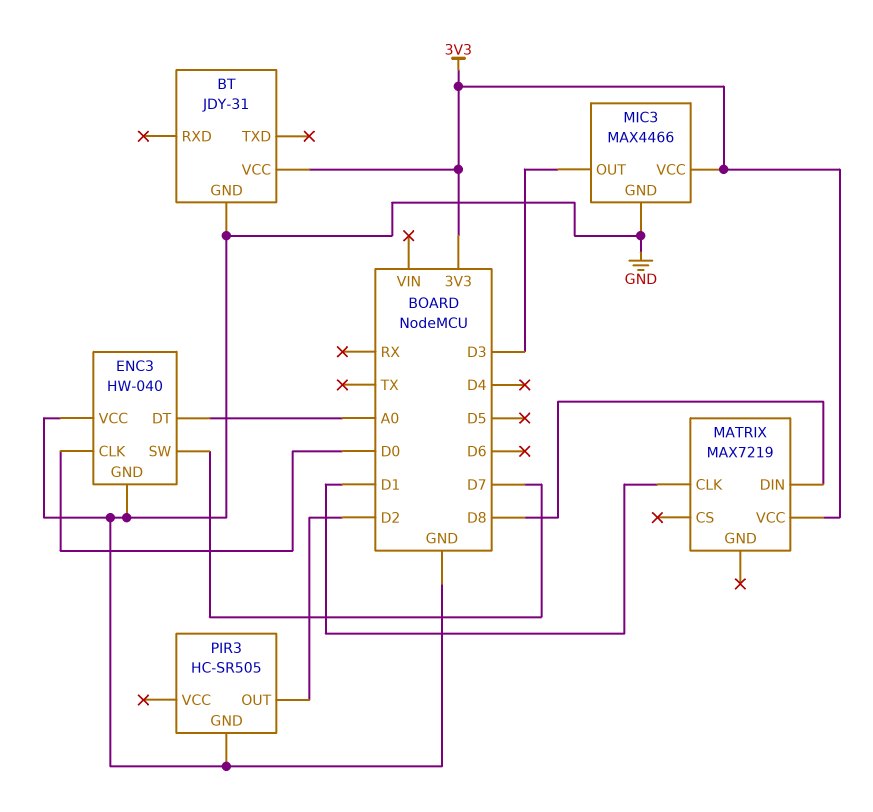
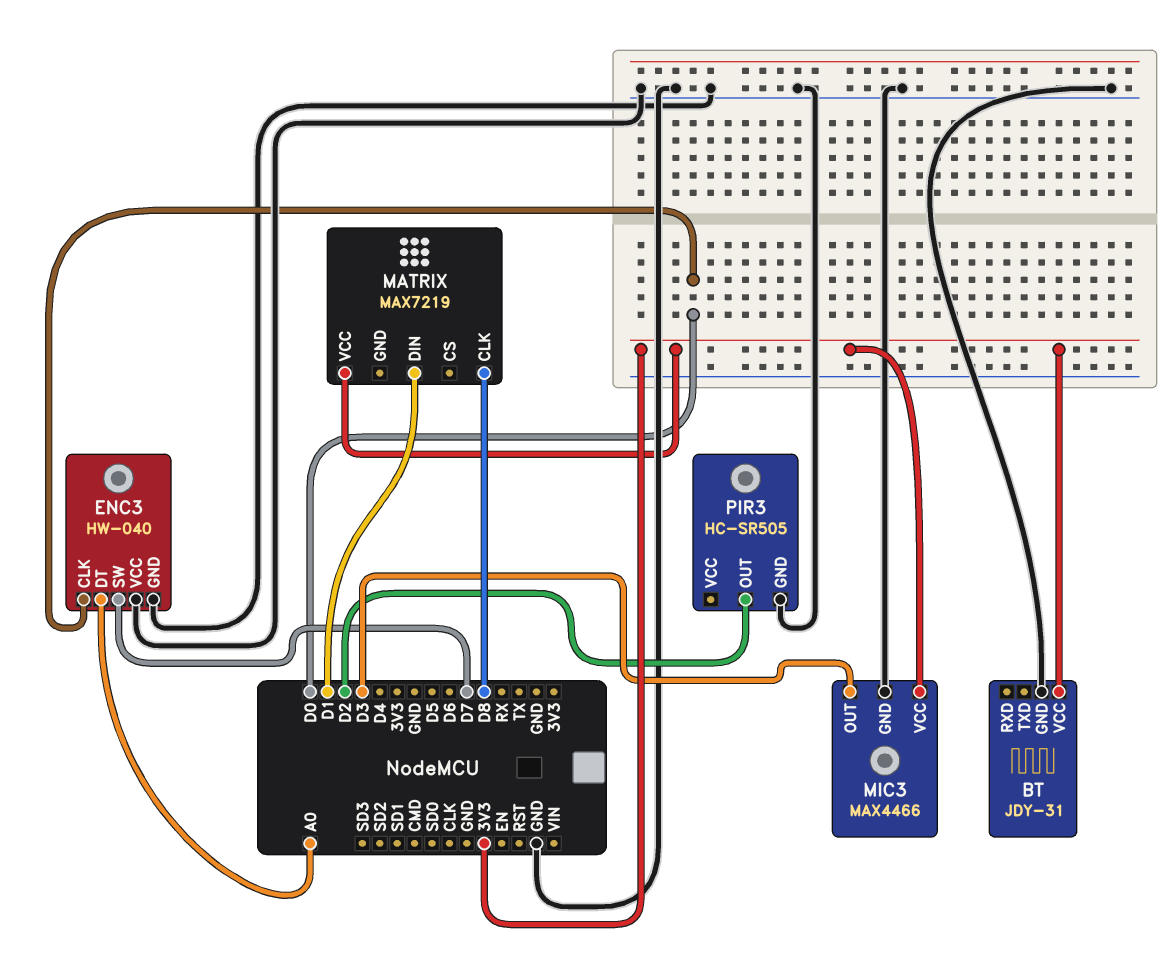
MATRIX pin CLK: D1 -> D8
MATRIX pin DIN: D8 -> D1

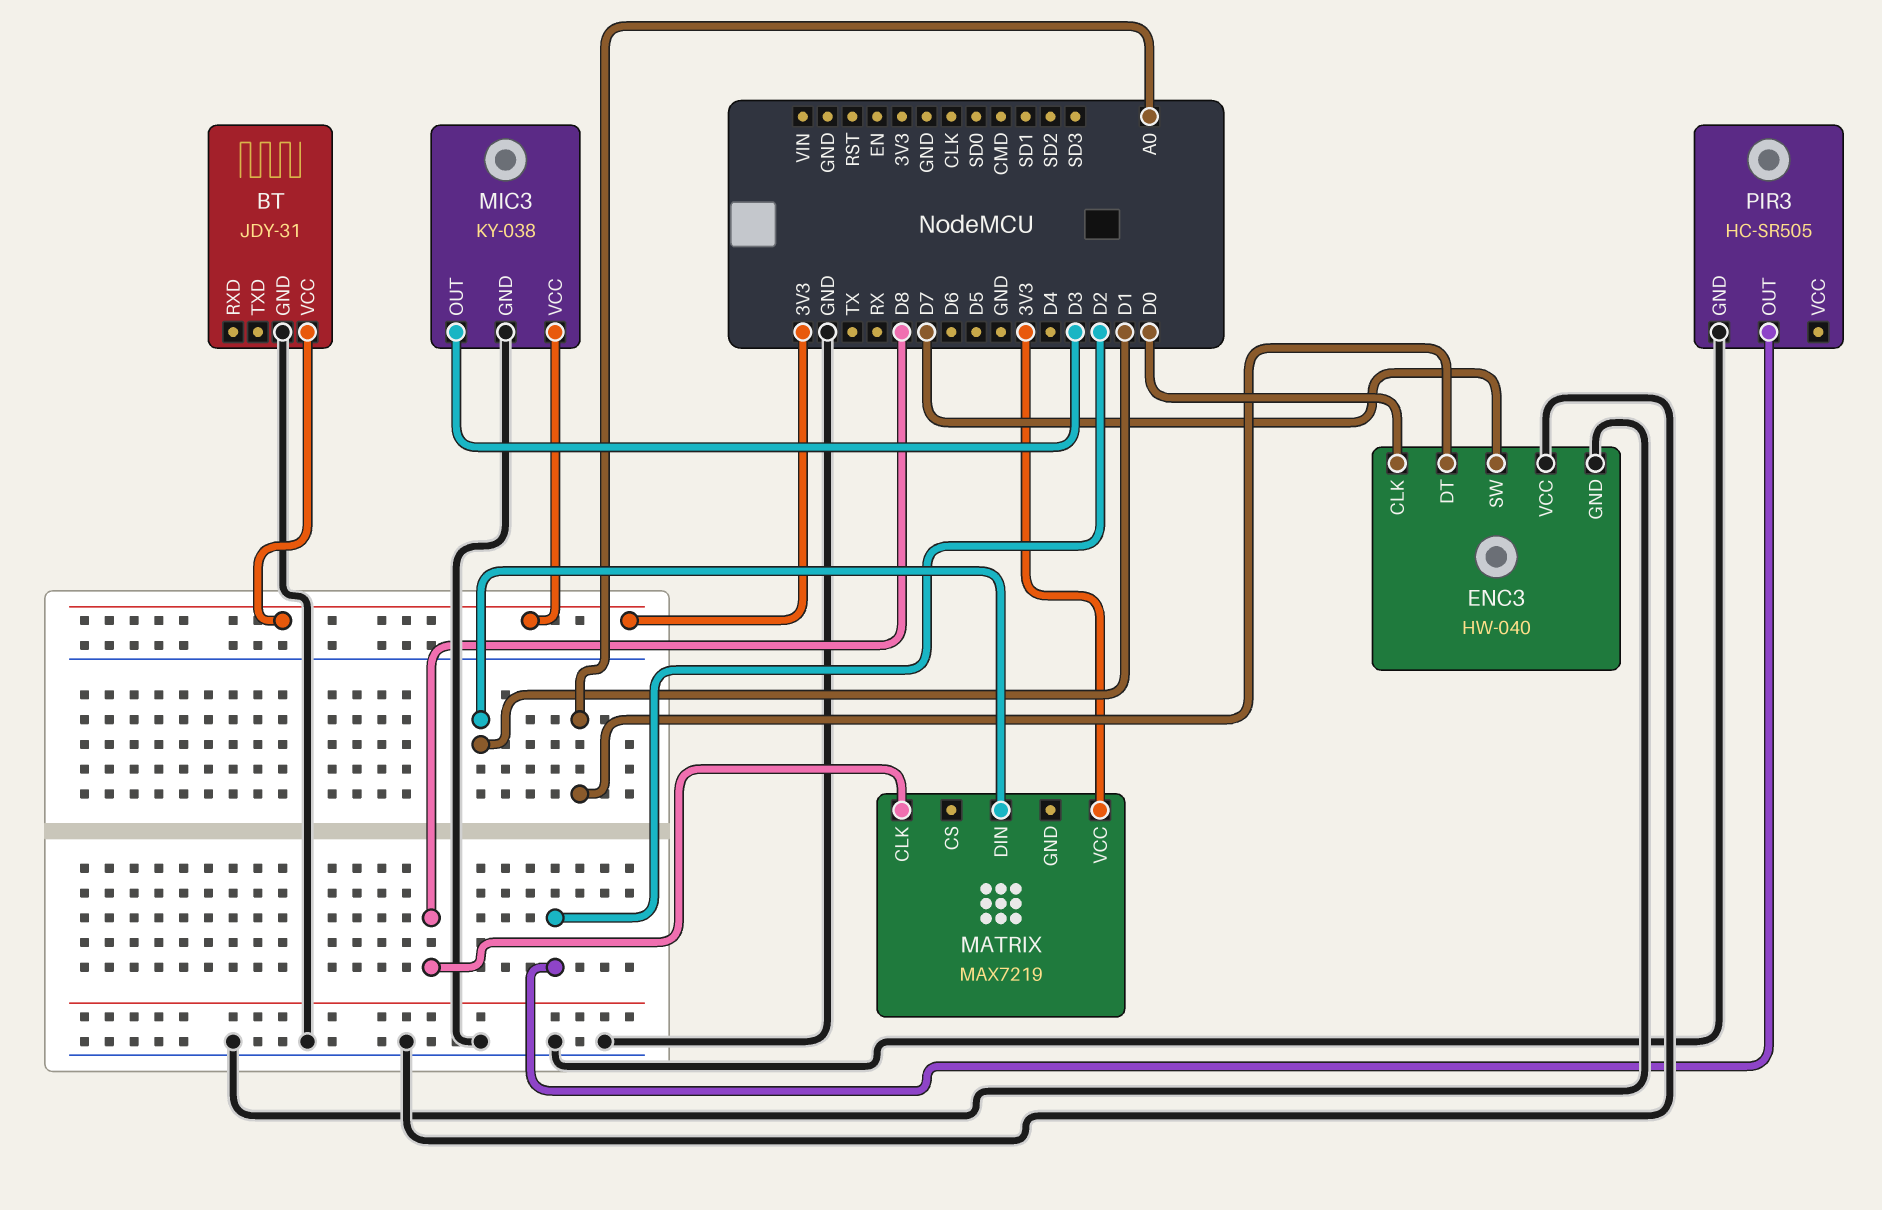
MIC3: MAX4466 -> KY-038

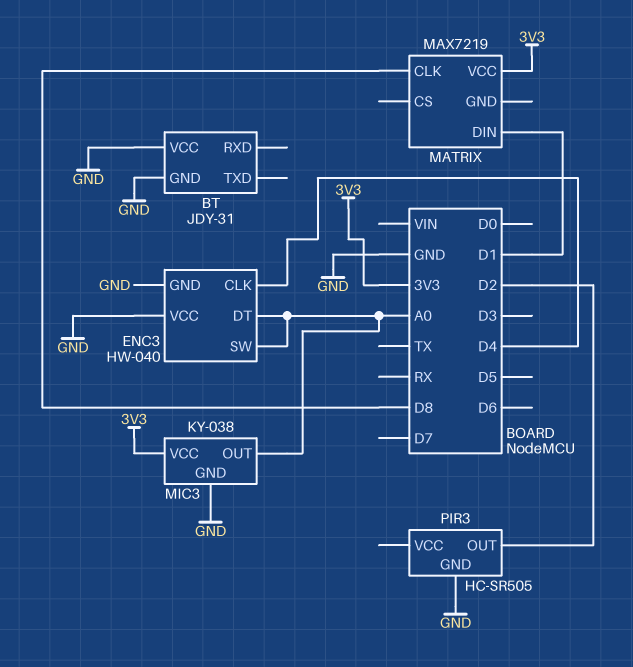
BT pin VCC: 3V3 -> GND
ENC3 pin CLK: D0 -> D4
ENC3 pin SW: D7 -> A0
MIC3 pin OUT: D3 -> A0

